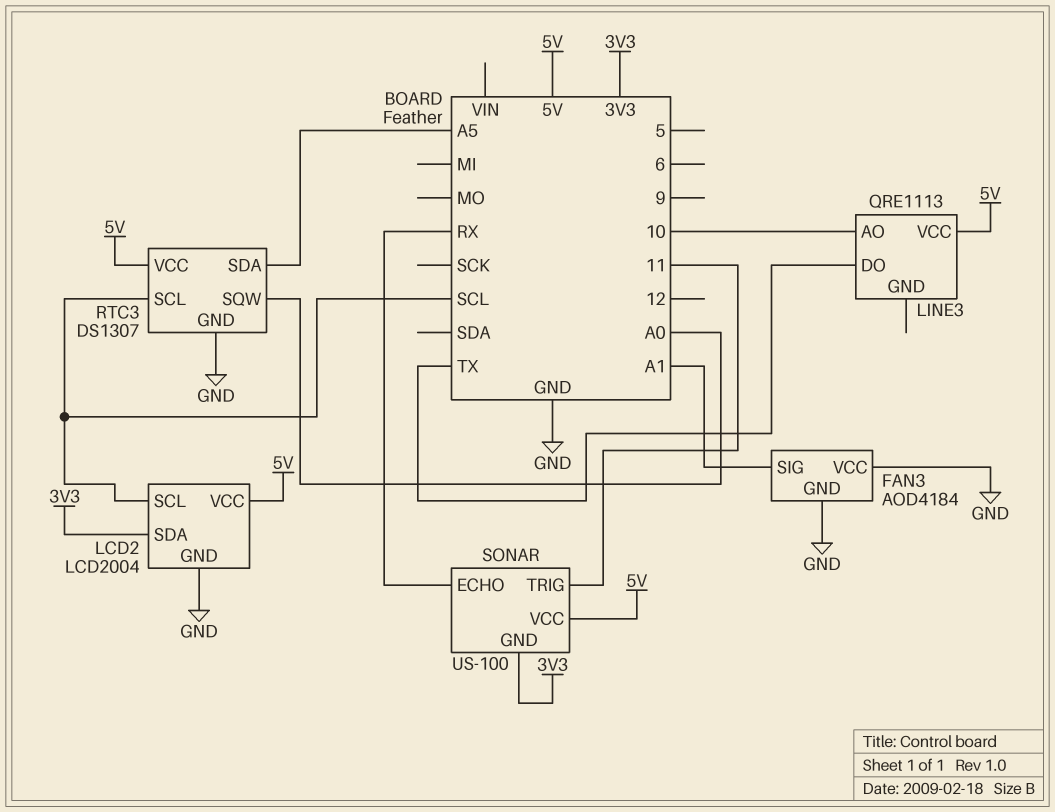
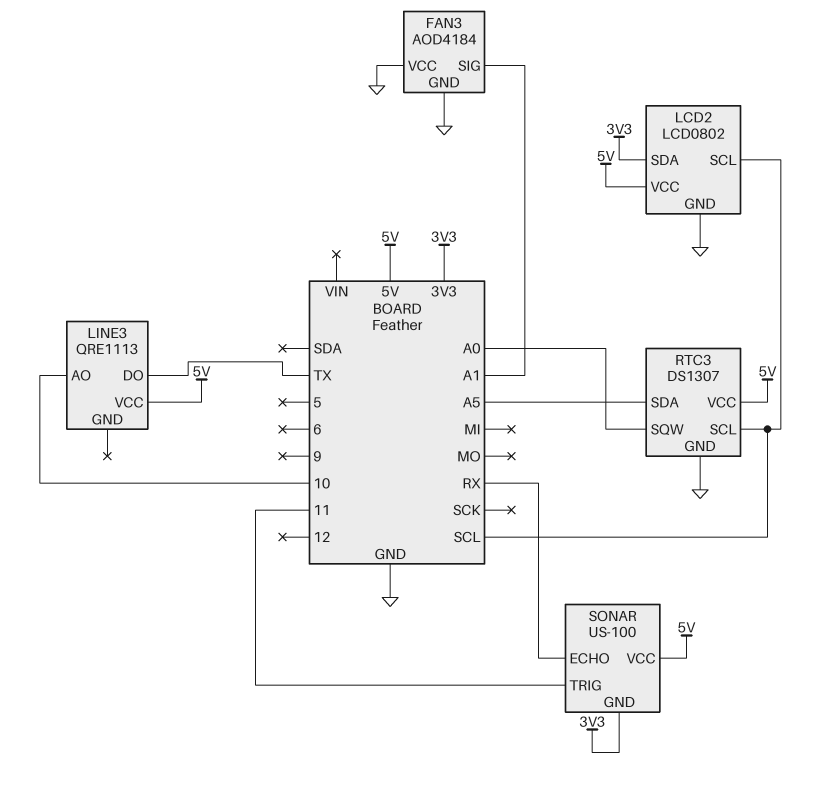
LCD2: LCD2004 -> LCD0802

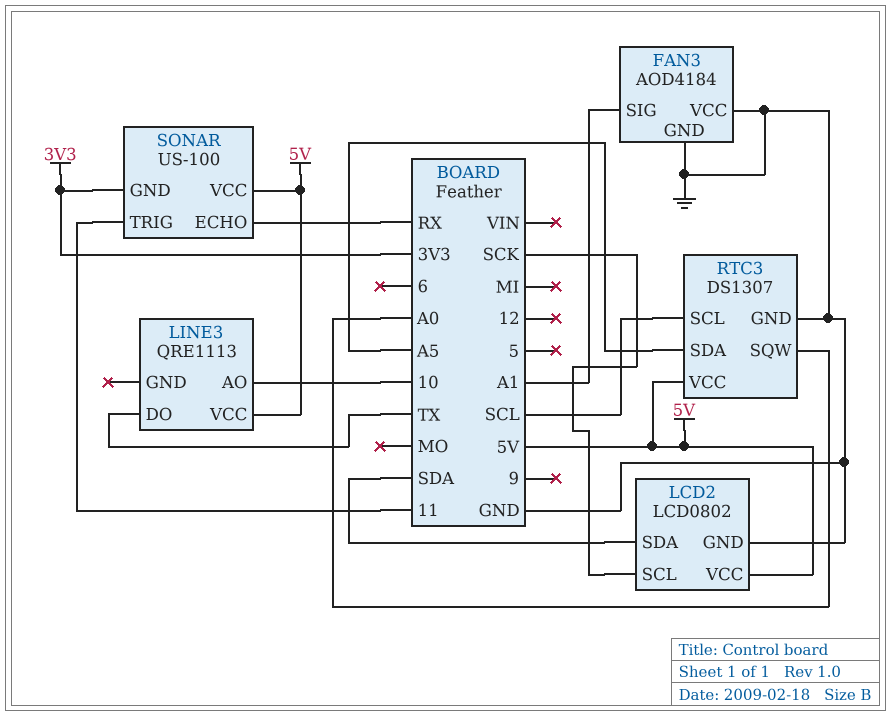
LCD2 pin SCL: SCL -> SCK
LCD2 pin SDA: 3V3 -> SDA

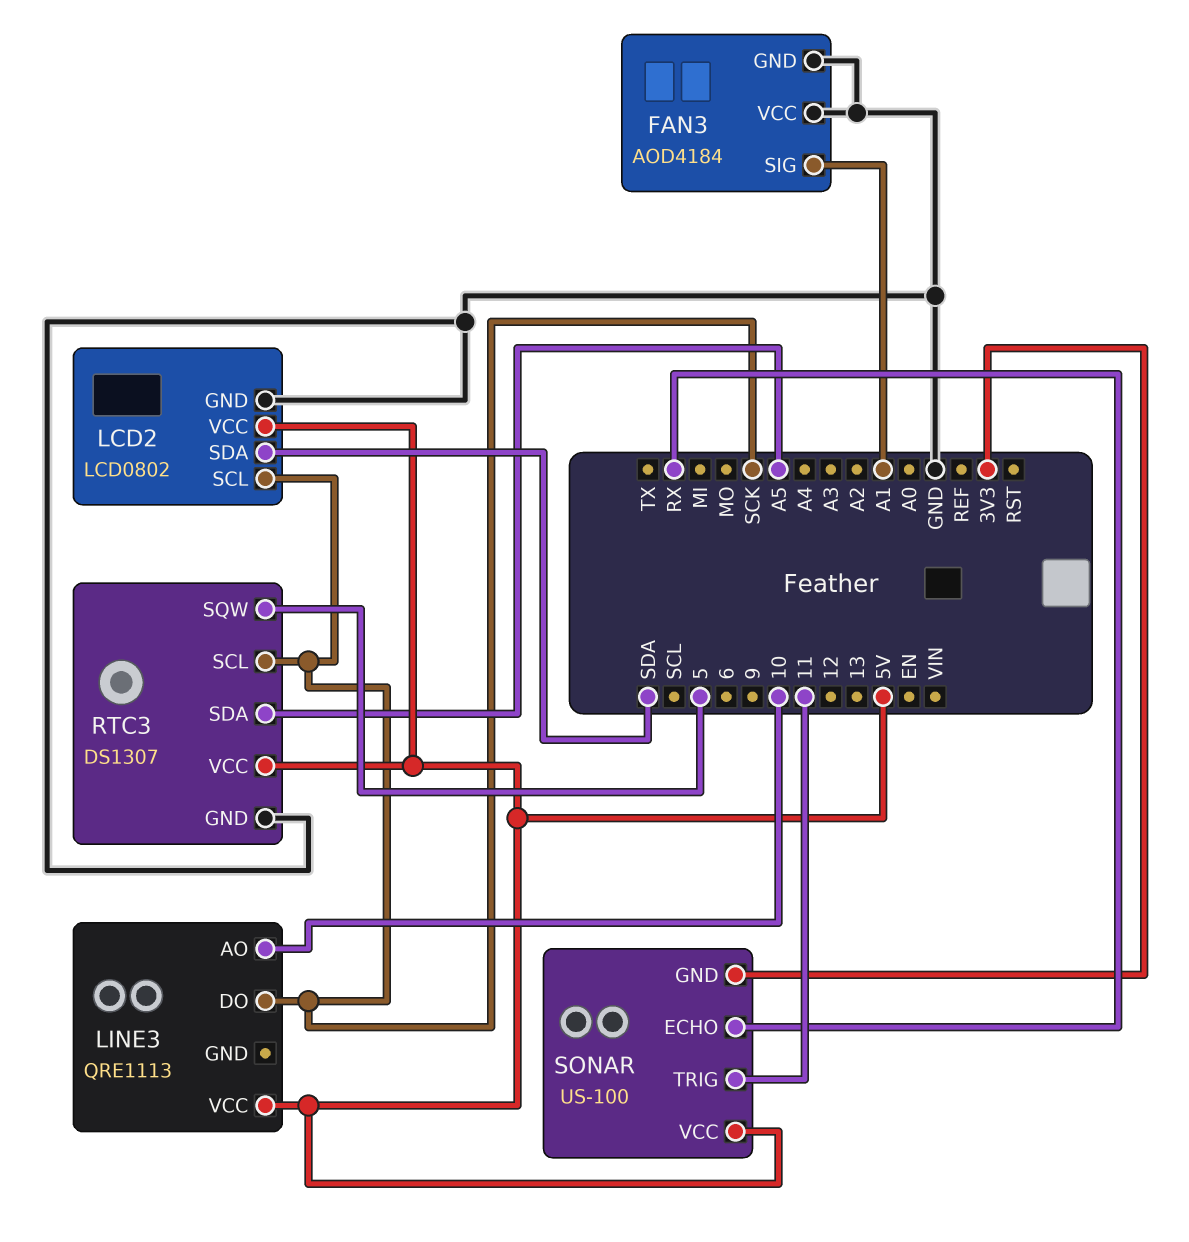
LINE3 pin DO: TX -> SCK
RTC3 pin SCL: SCL -> SCK
RTC3 pin SQW: A0 -> 5

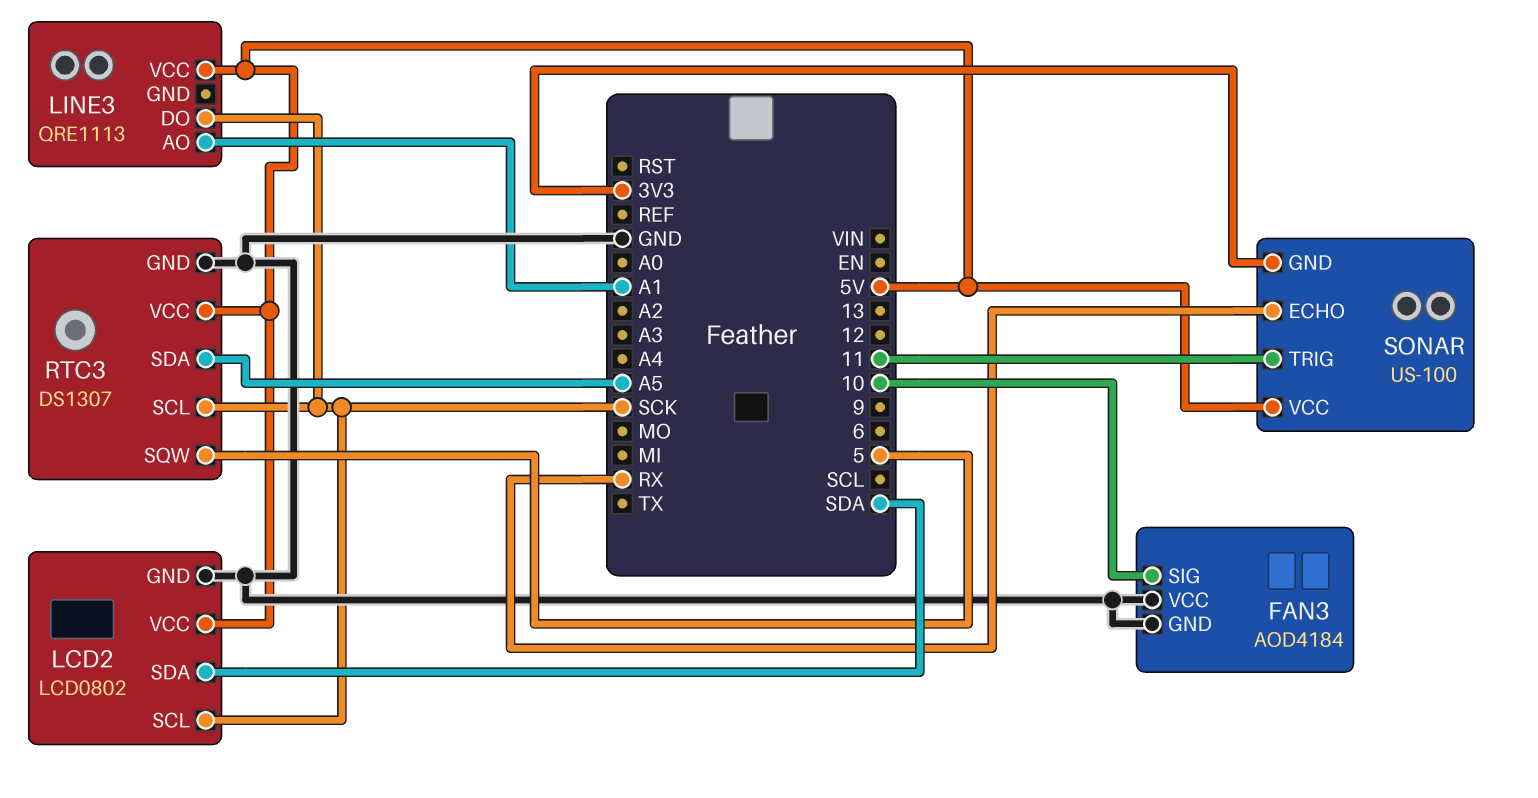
FAN3 pin SIG: A1 -> 10
LINE3 pin AO: 10 -> A1

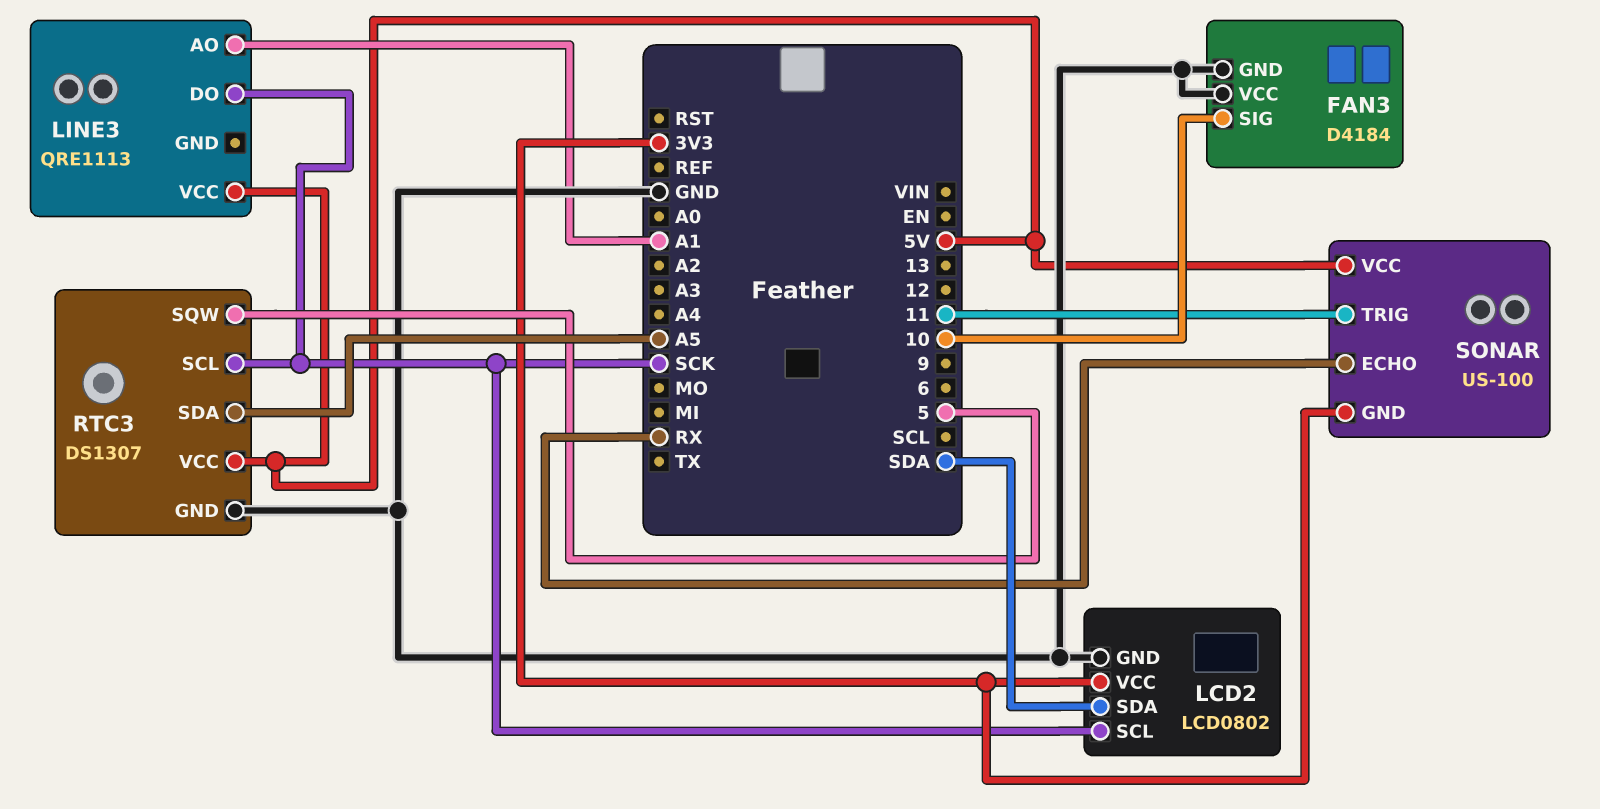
FAN3: AOD4184 -> D4184
LCD2 pin VCC: 5V -> 3V3

